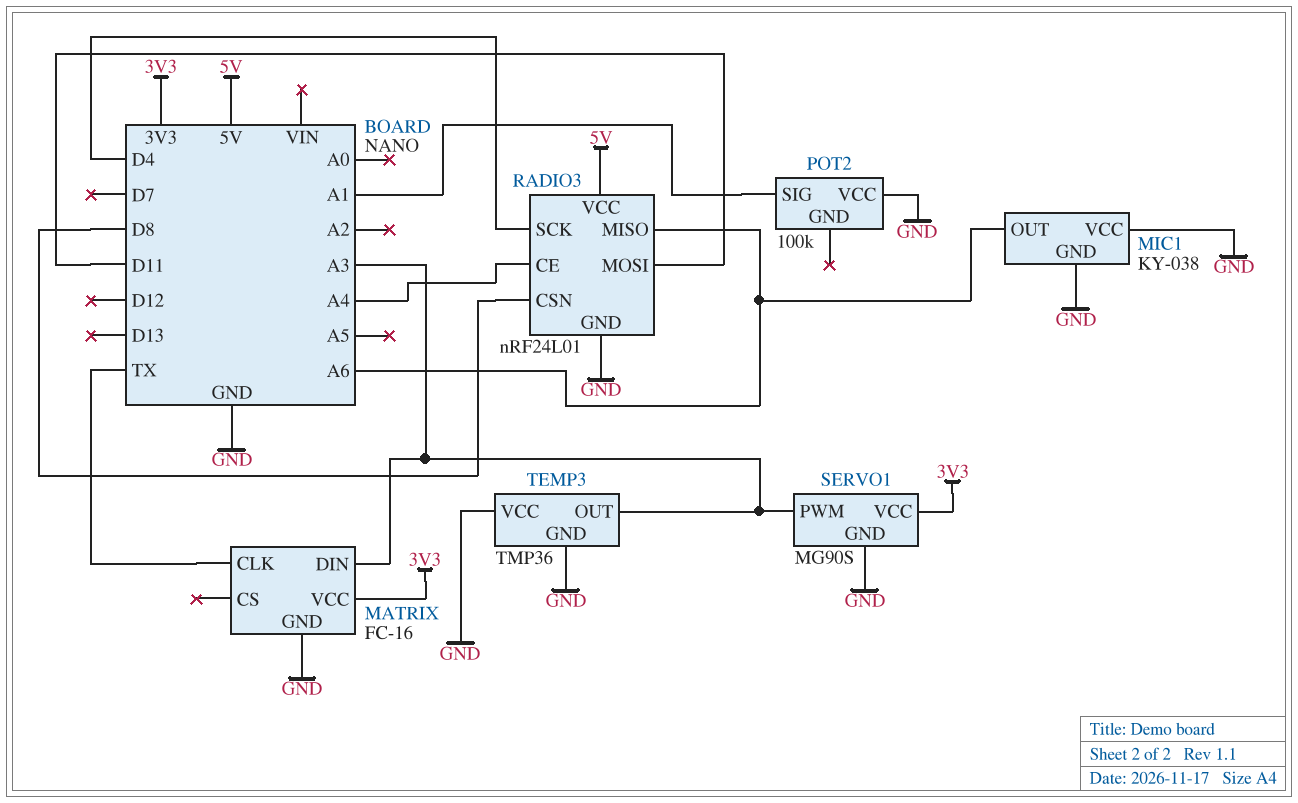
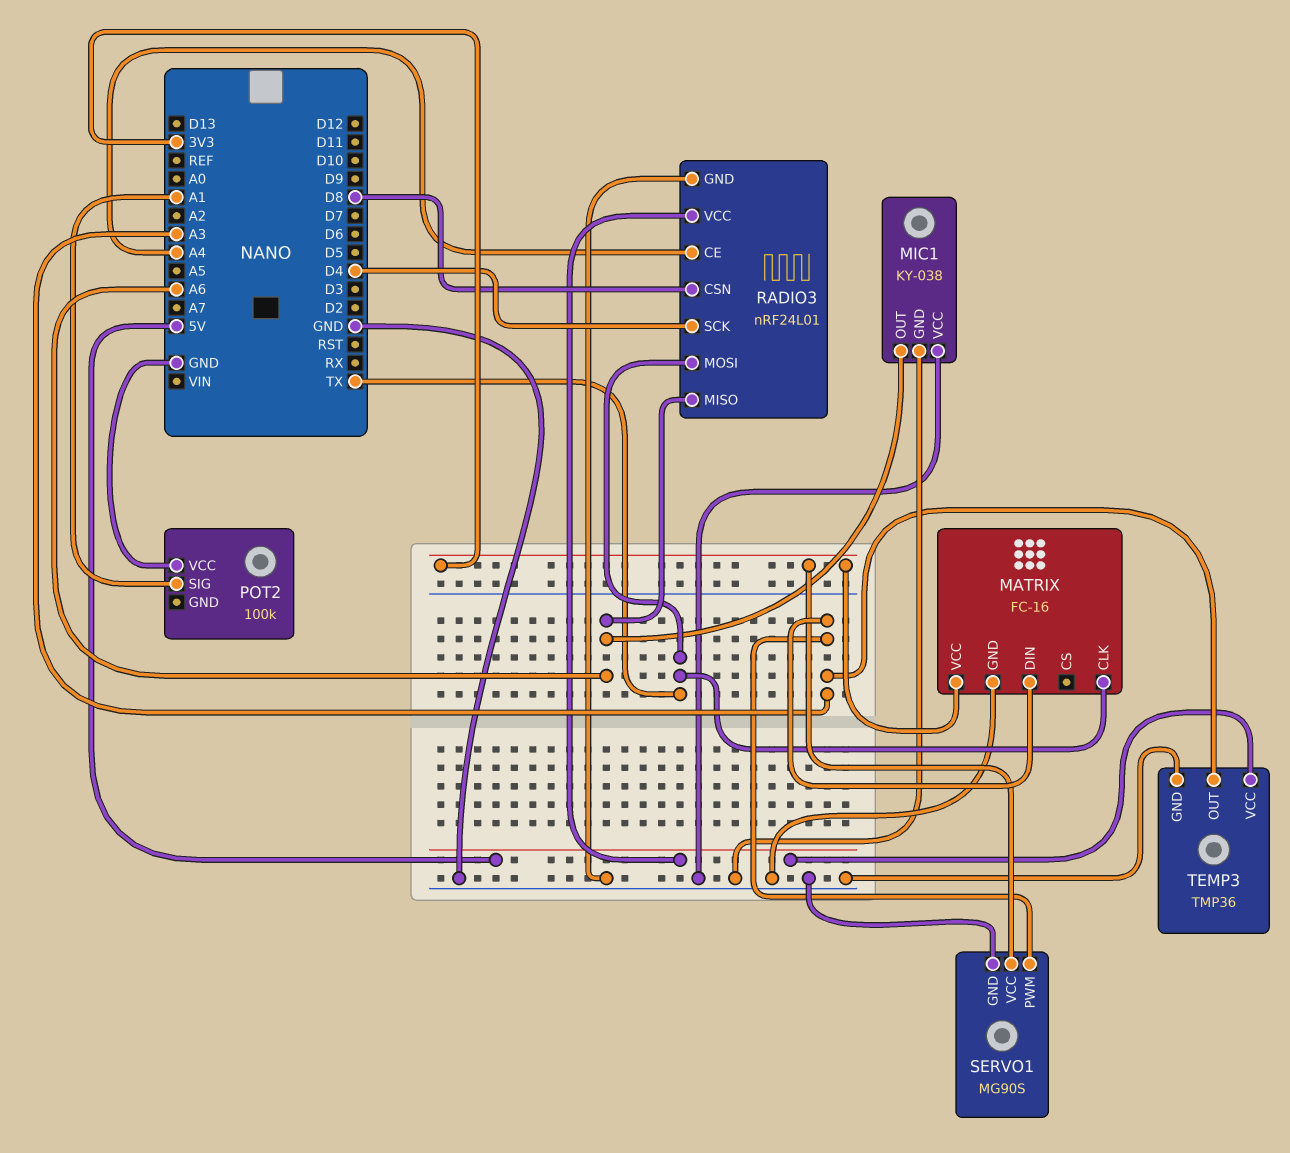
RADIO3 pin MOSI: D11 -> TX
TEMP3 pin VCC: GND -> 5V

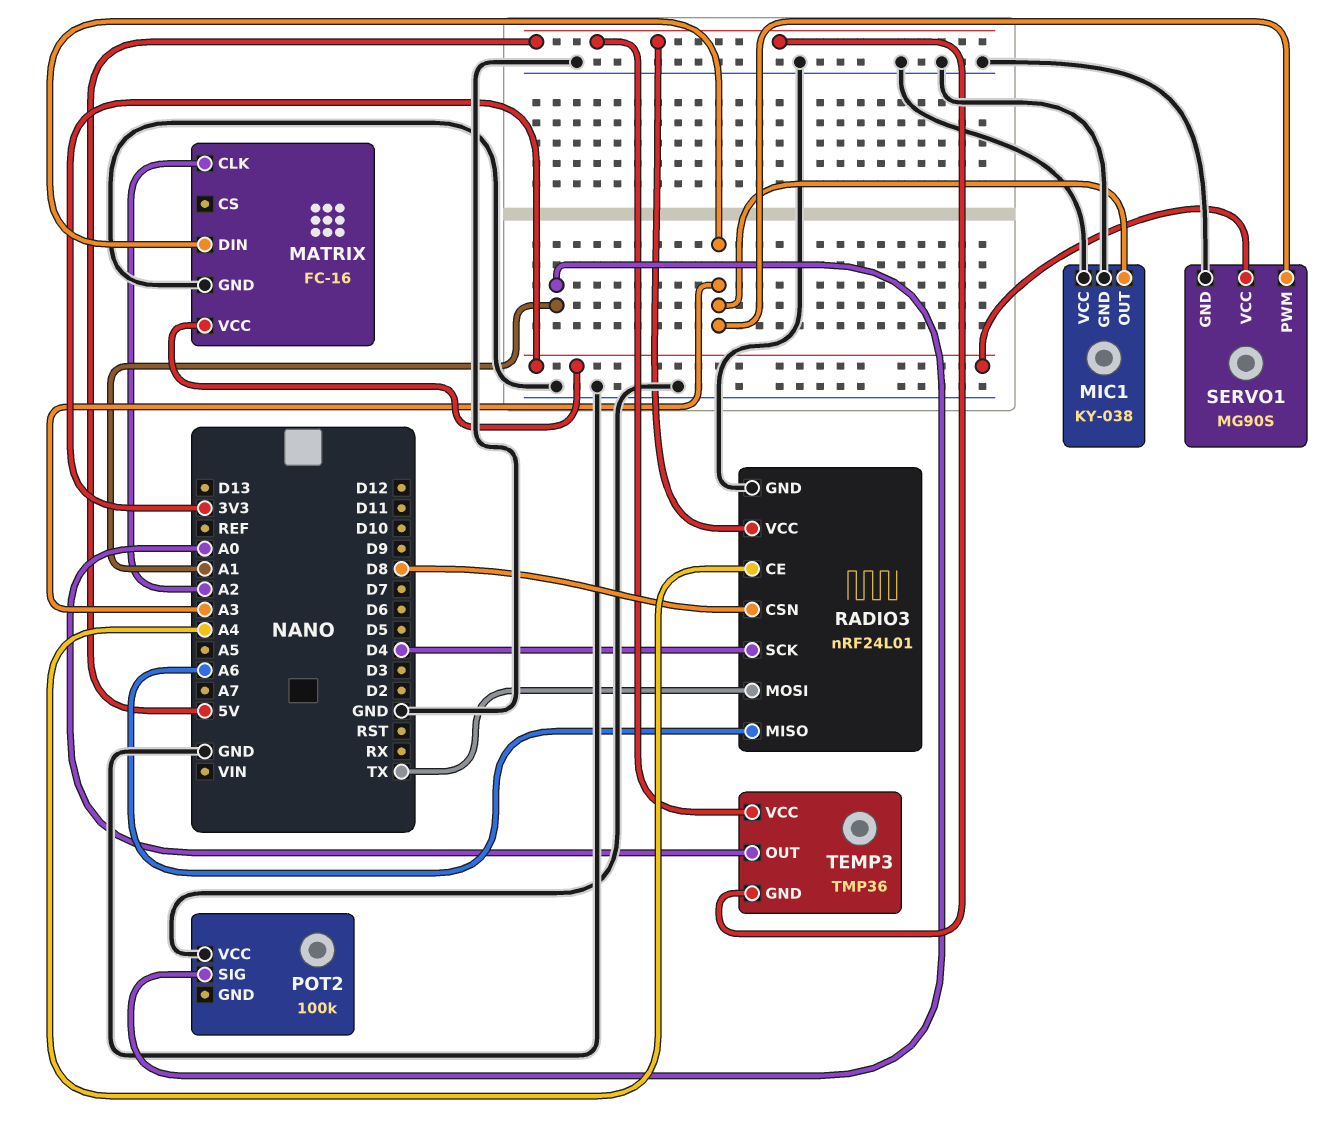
MATRIX pin CLK: TX -> A2
MIC1 pin OUT: A6 -> A3
TEMP3 pin GND: GND -> 5V
TEMP3 pin OUT: A3 -> A0

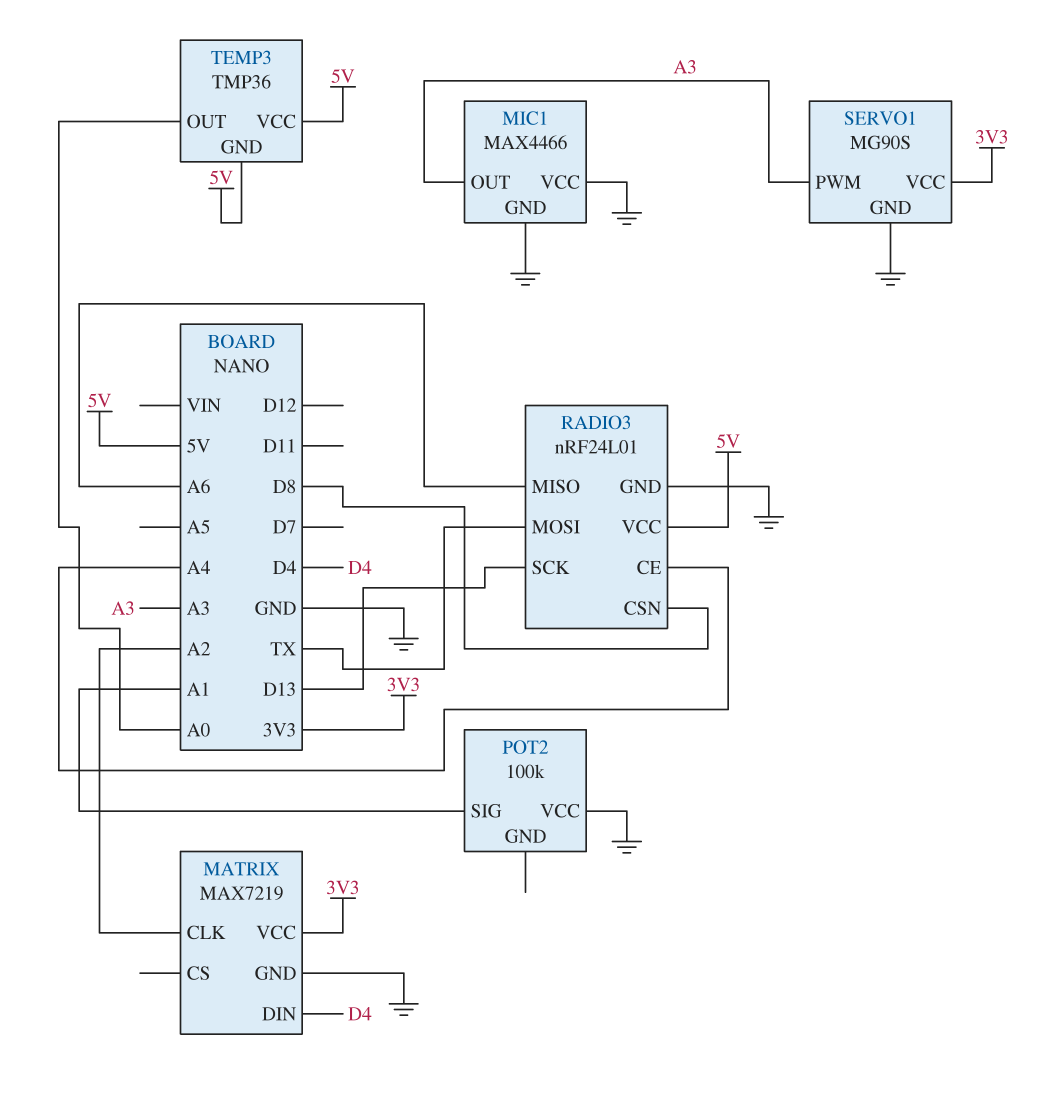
MATRIX: FC-16 -> MAX7219
MATRIX pin DIN: A3 -> D4
MIC1: KY-038 -> MAX4466
RADIO3 pin SCK: D4 -> D13

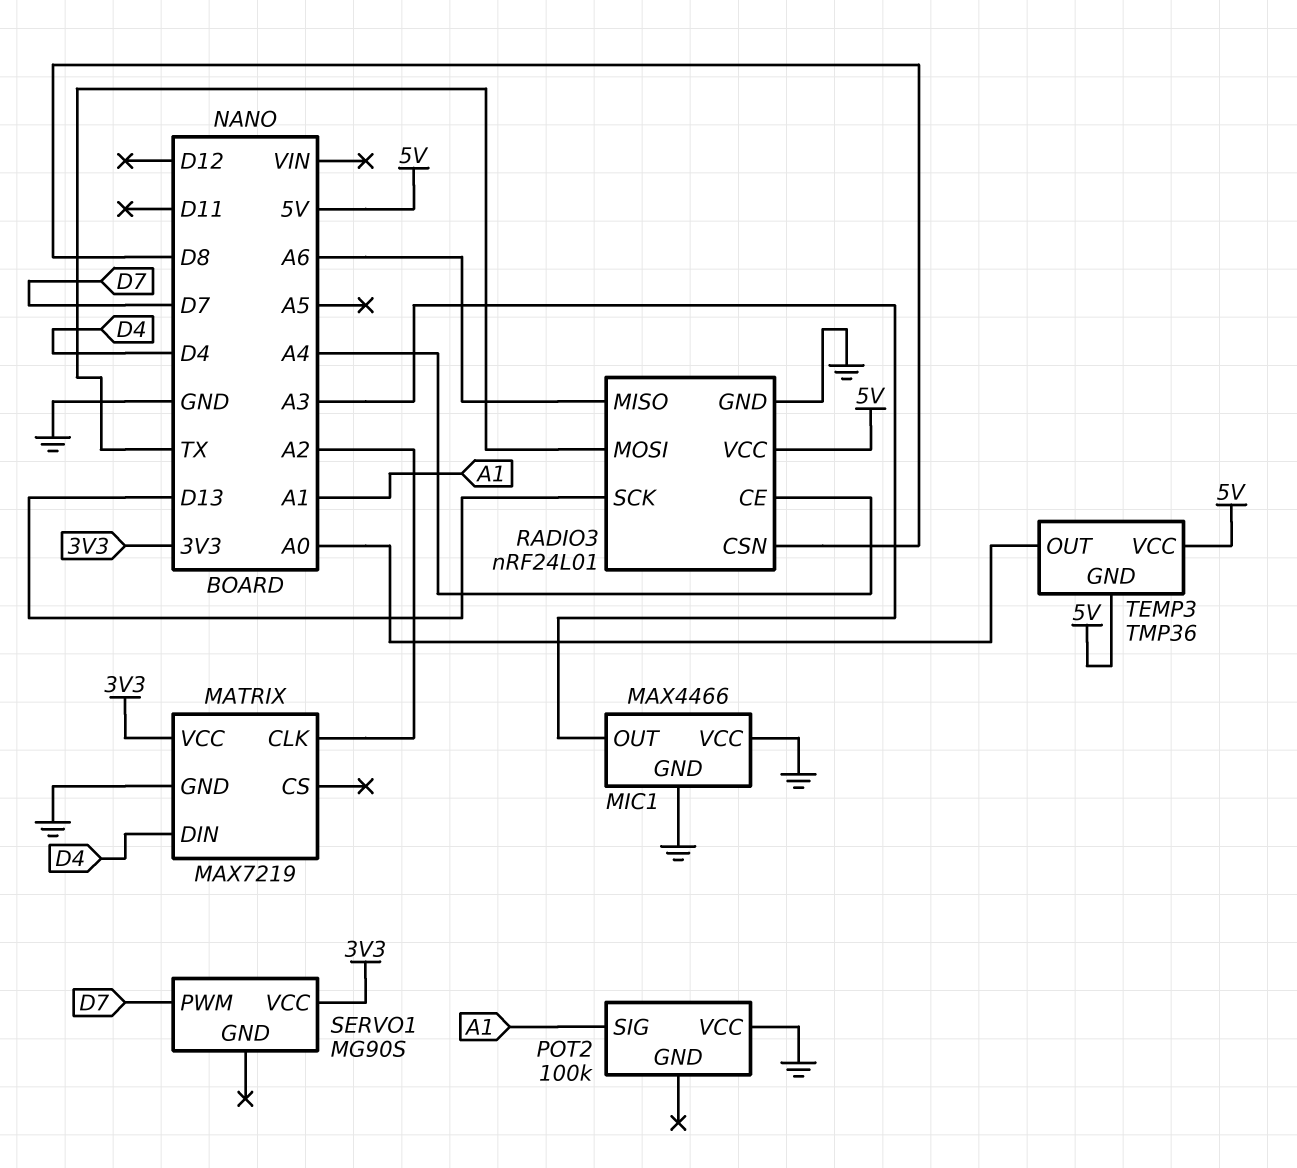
SERVO1 pin GND: GND -> none
SERVO1 pin PWM: A3 -> D7

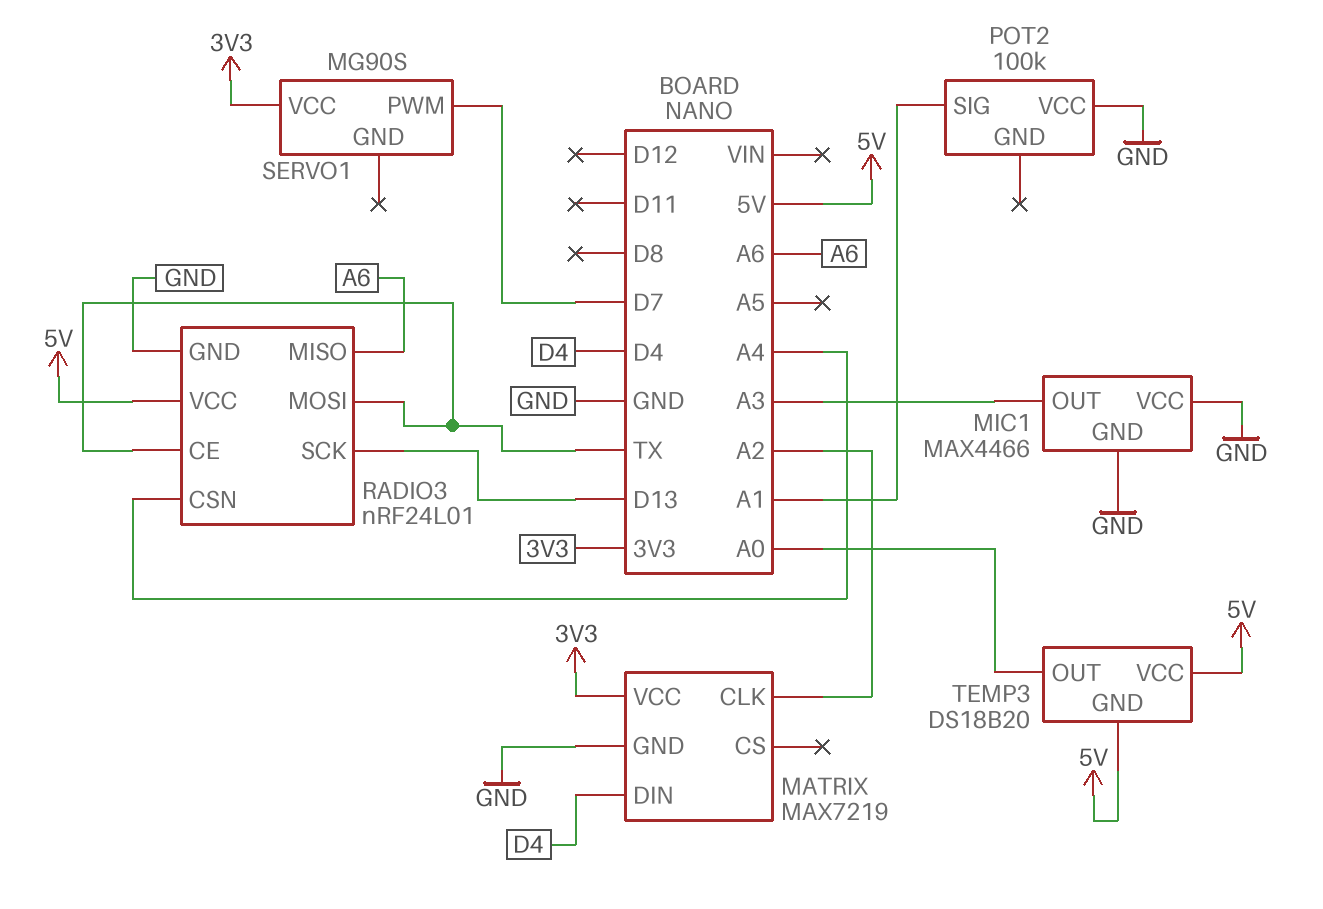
RADIO3 pin CE: A4 -> TX
RADIO3 pin CSN: D8 -> A4
TEMP3: TMP36 -> DS18B20

